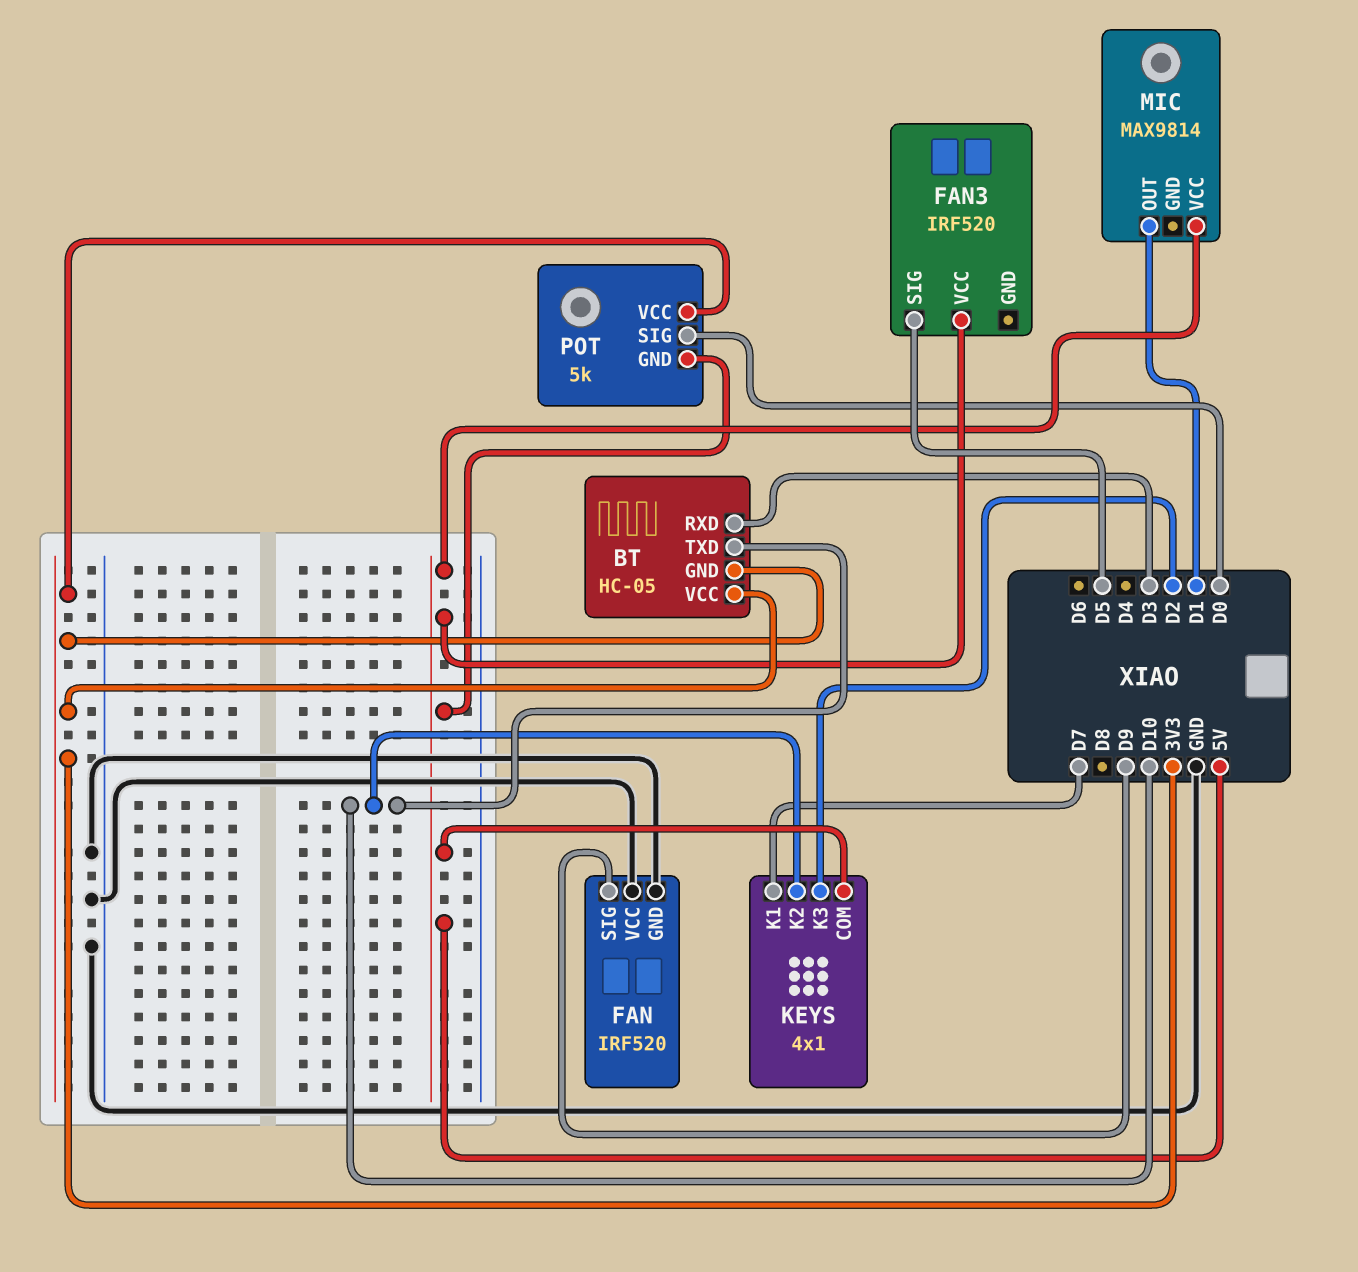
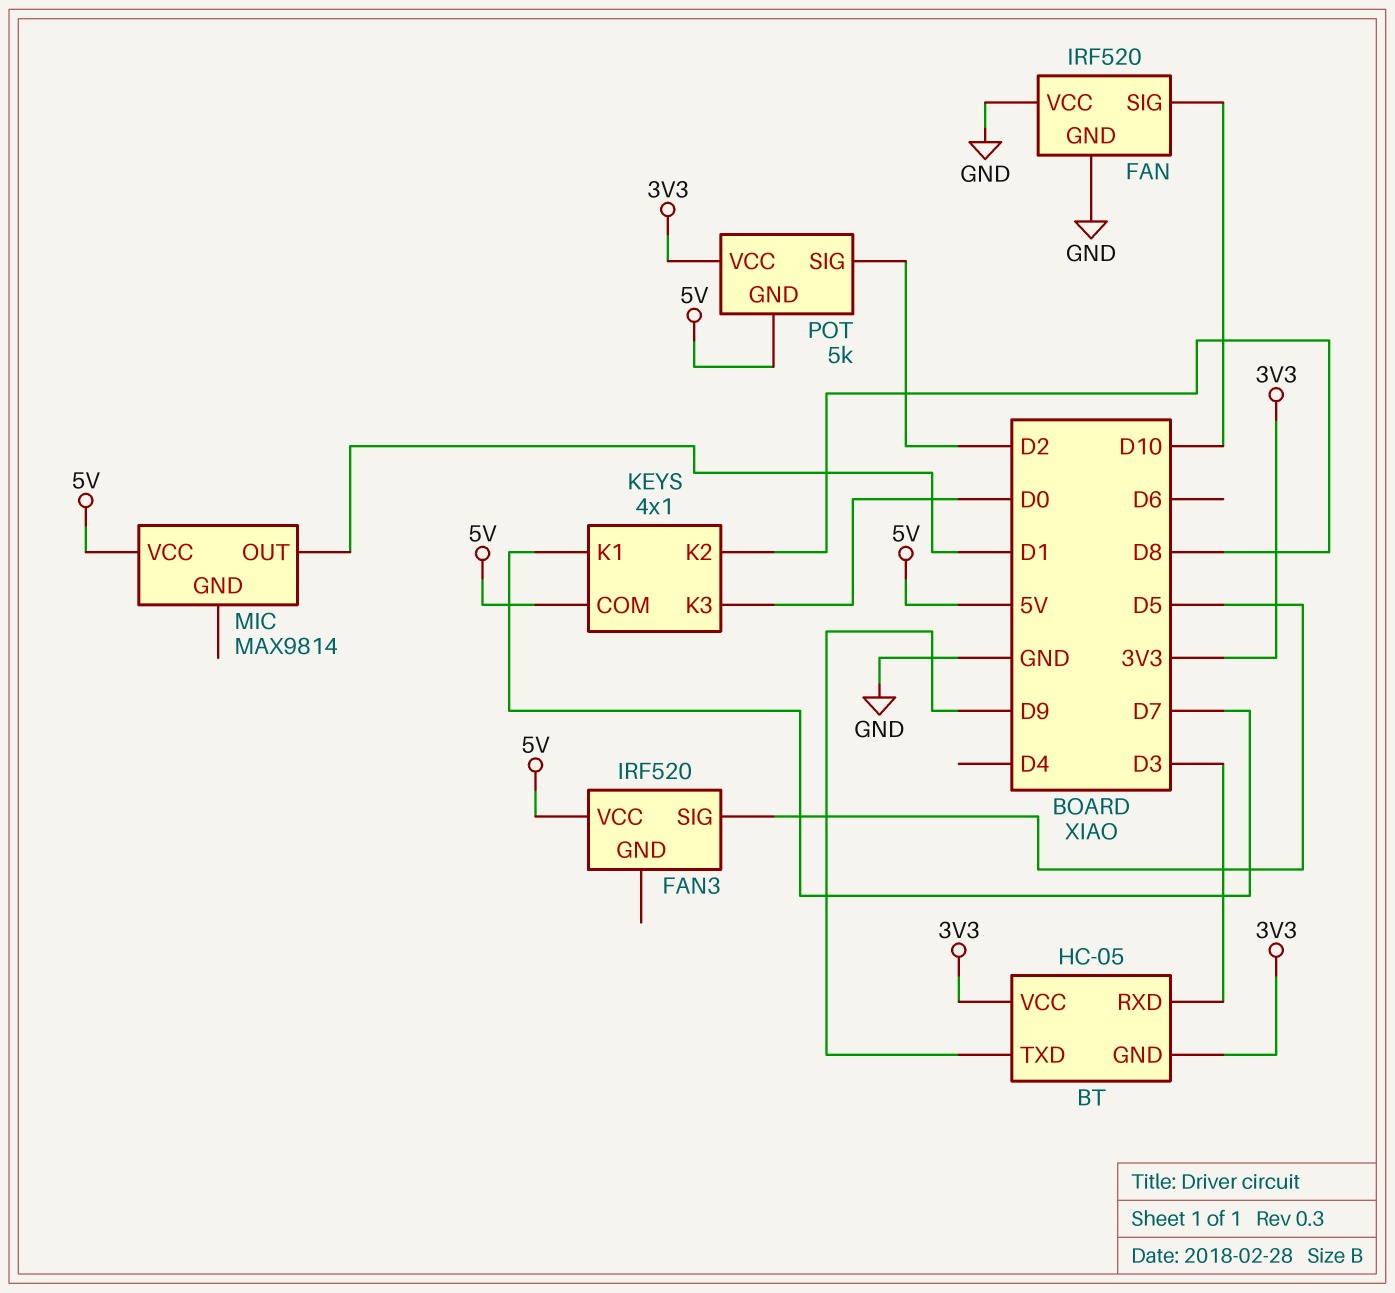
BT pin TXD: D10 -> D9
FAN pin SIG: D9 -> D10
KEYS pin K2: D10 -> D8
KEYS pin K3: D2 -> D0
POT pin SIG: D0 -> D2

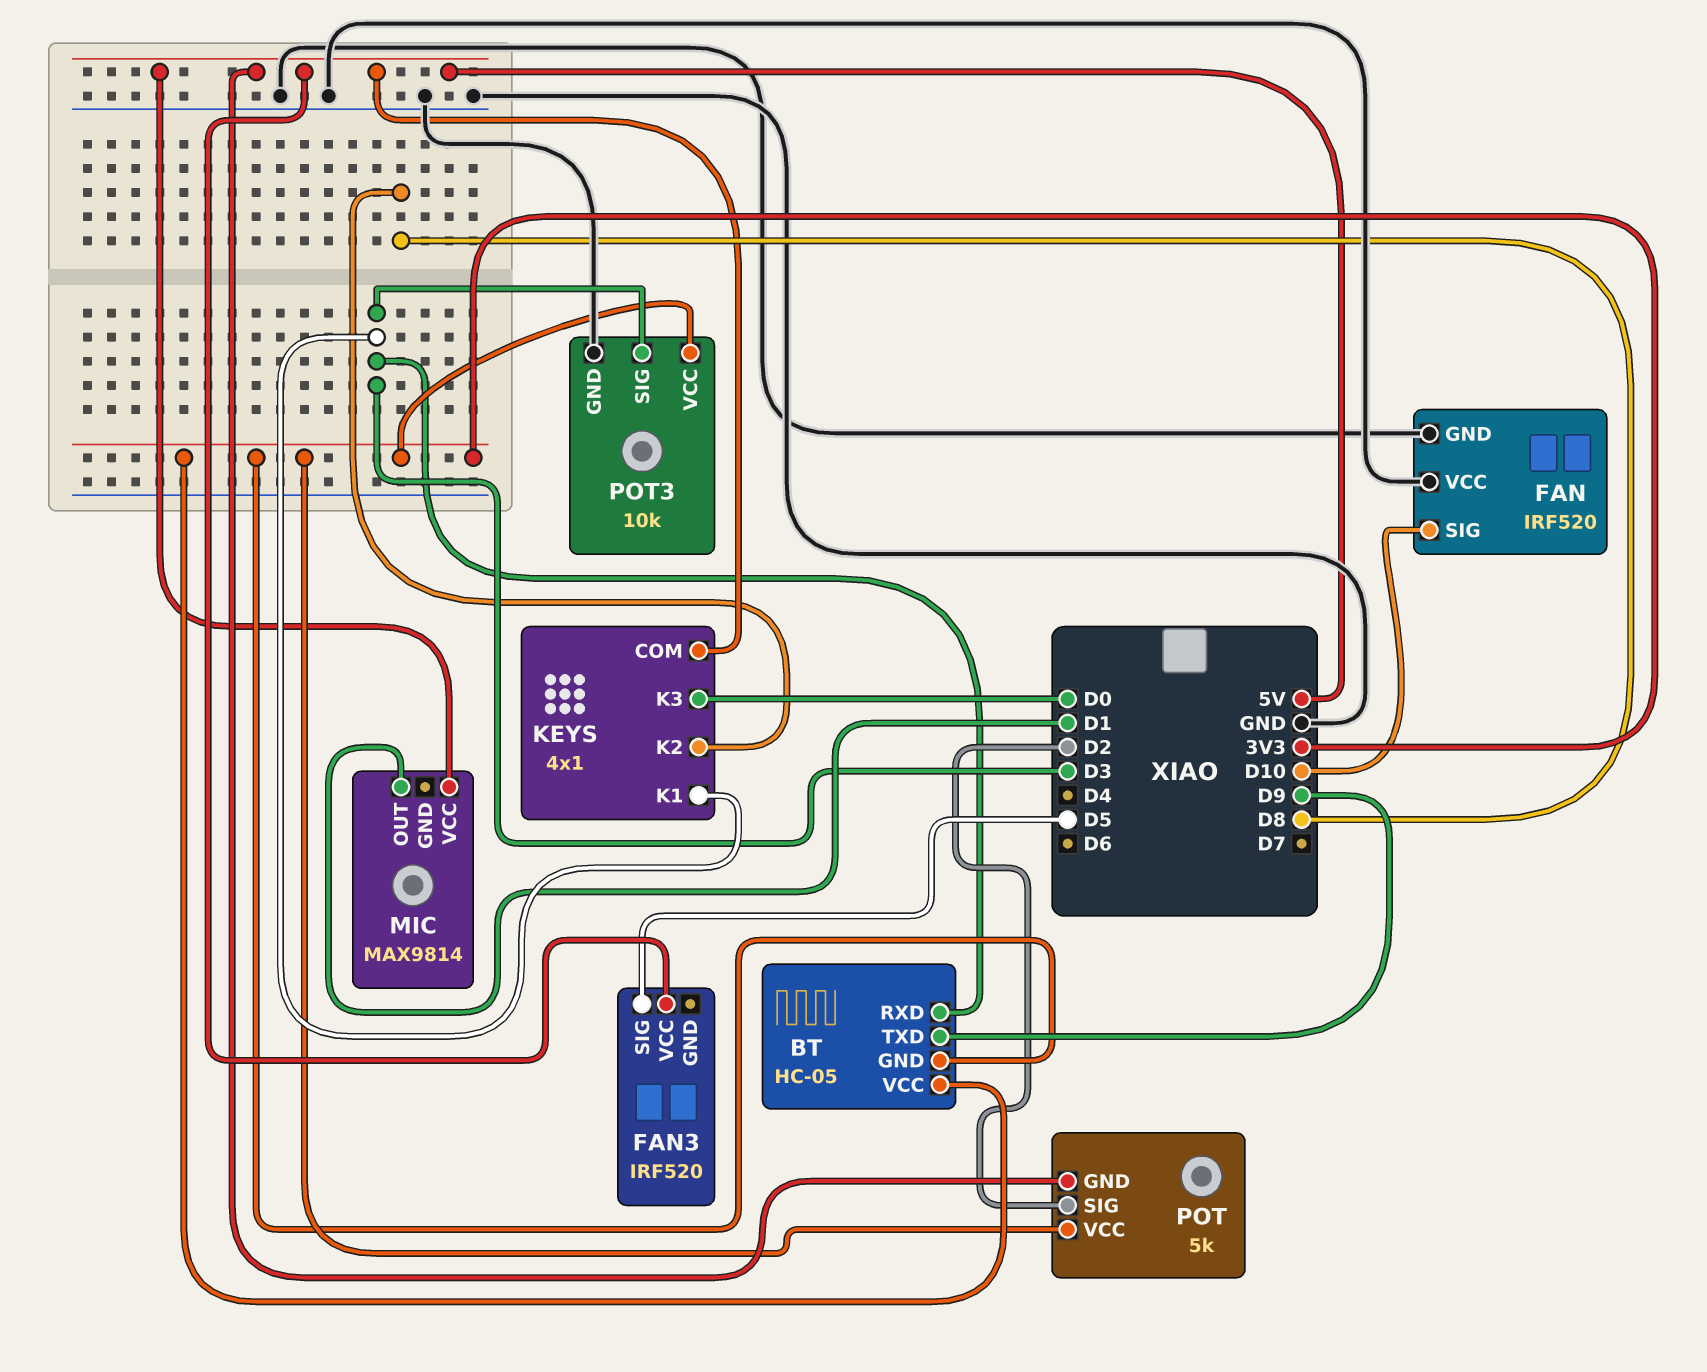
KEYS pin K1: D7 -> D3
POT3: none -> 10k
POT3 pin GND: none -> GND
POT3 pin SIG: none -> D3
POT3 pin VCC: none -> 3V3

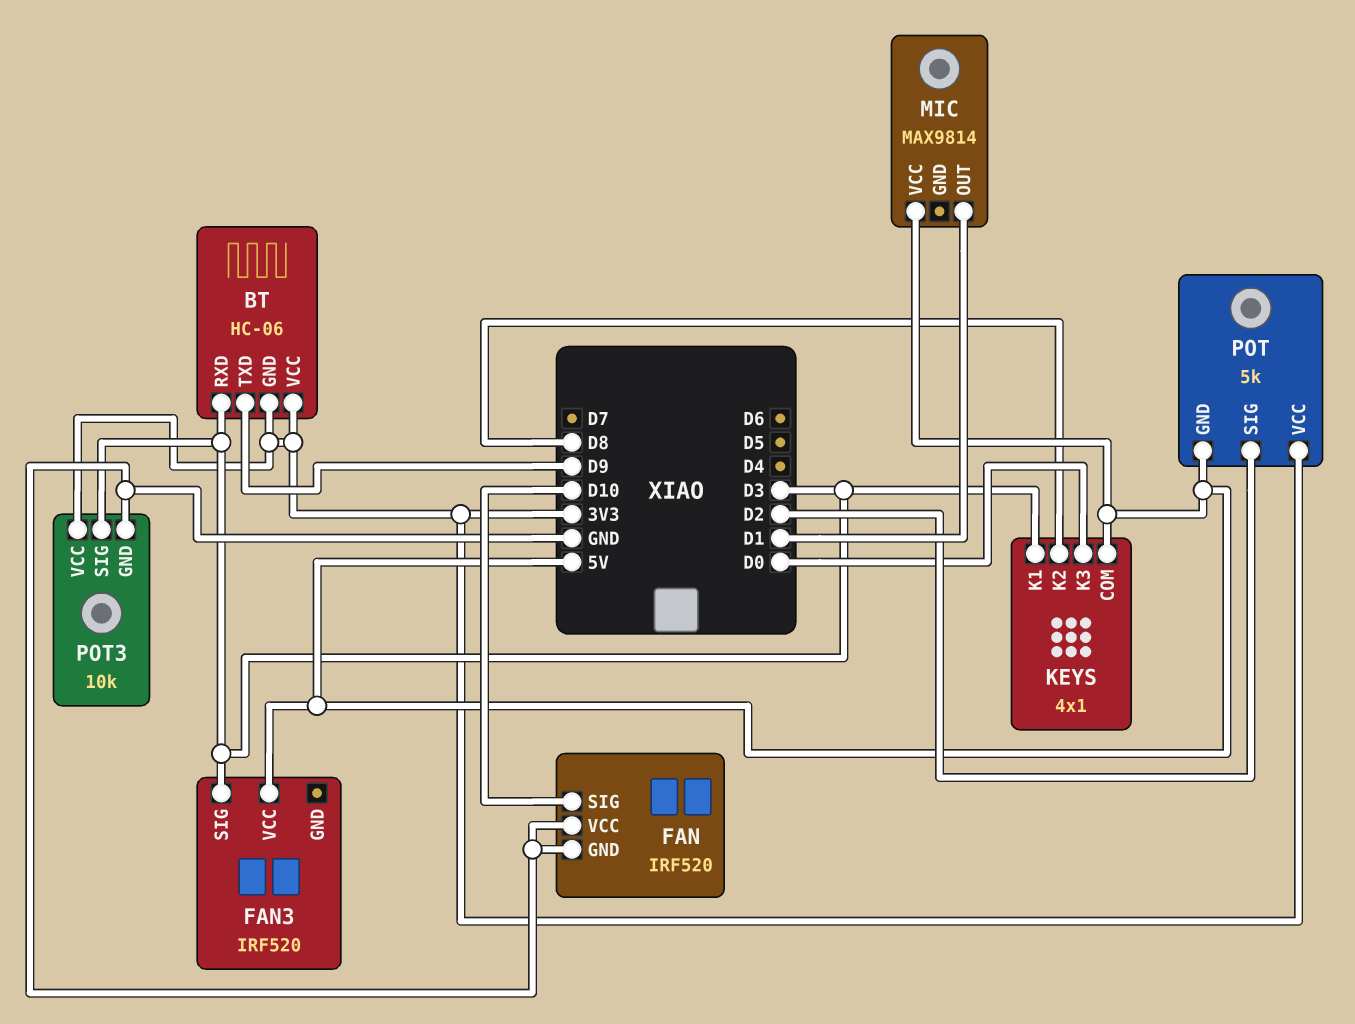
BT: HC-05 -> HC-06
FAN3 pin SIG: D5 -> D3

